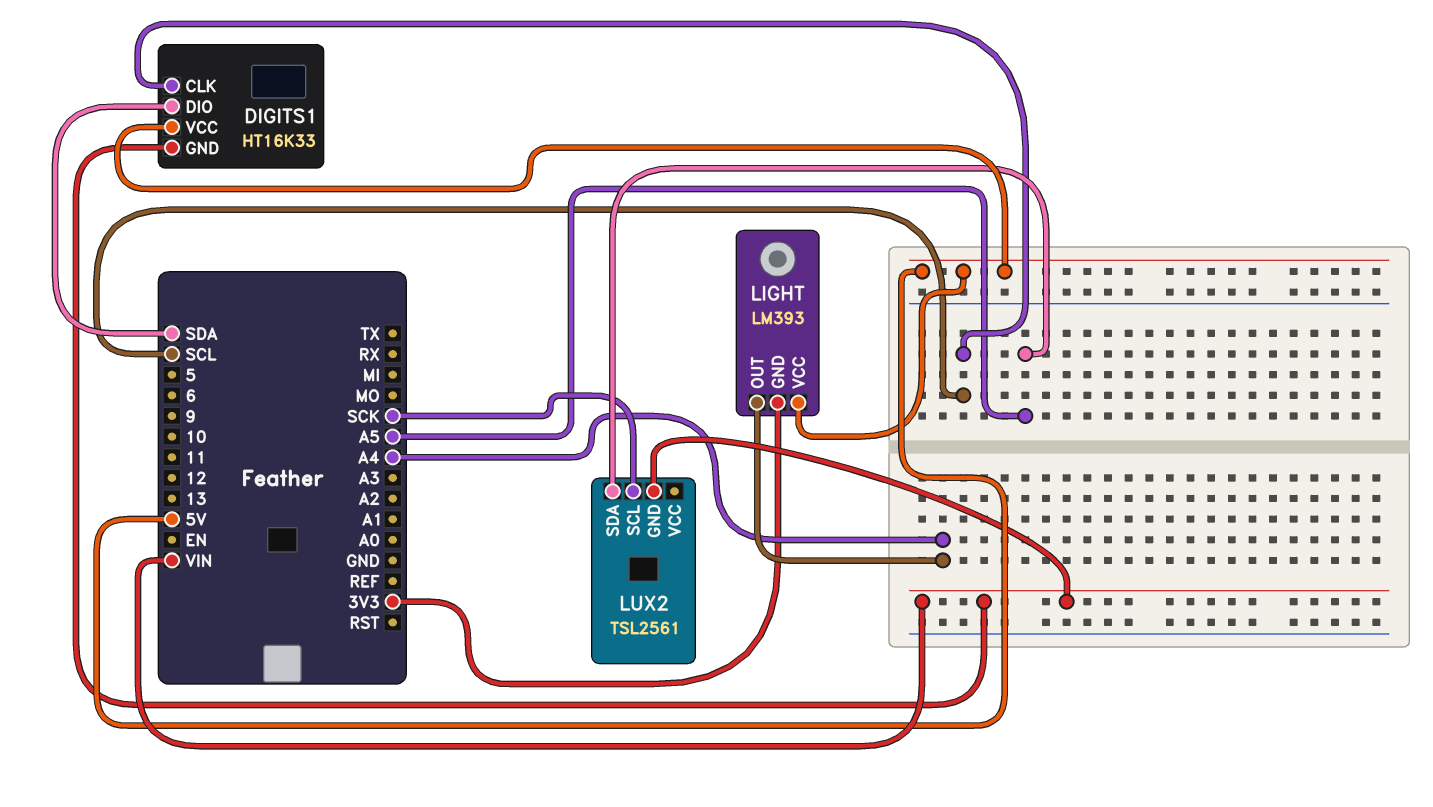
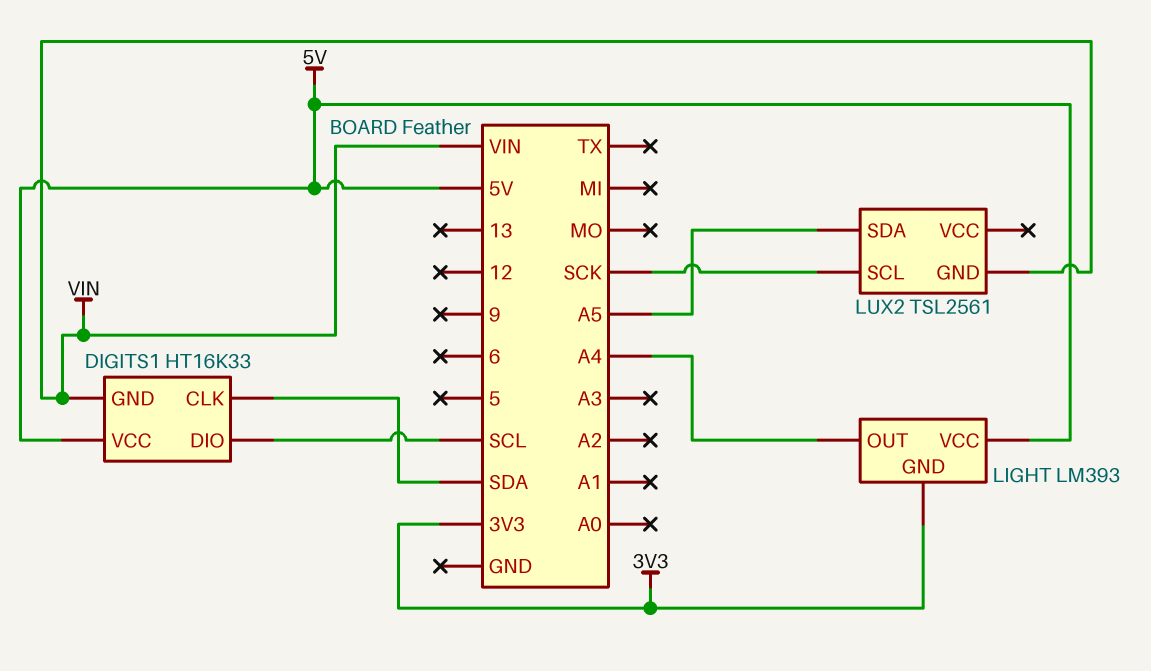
DIGITS1 pin CLK: SCL -> SDA
DIGITS1 pin DIO: SDA -> SCL

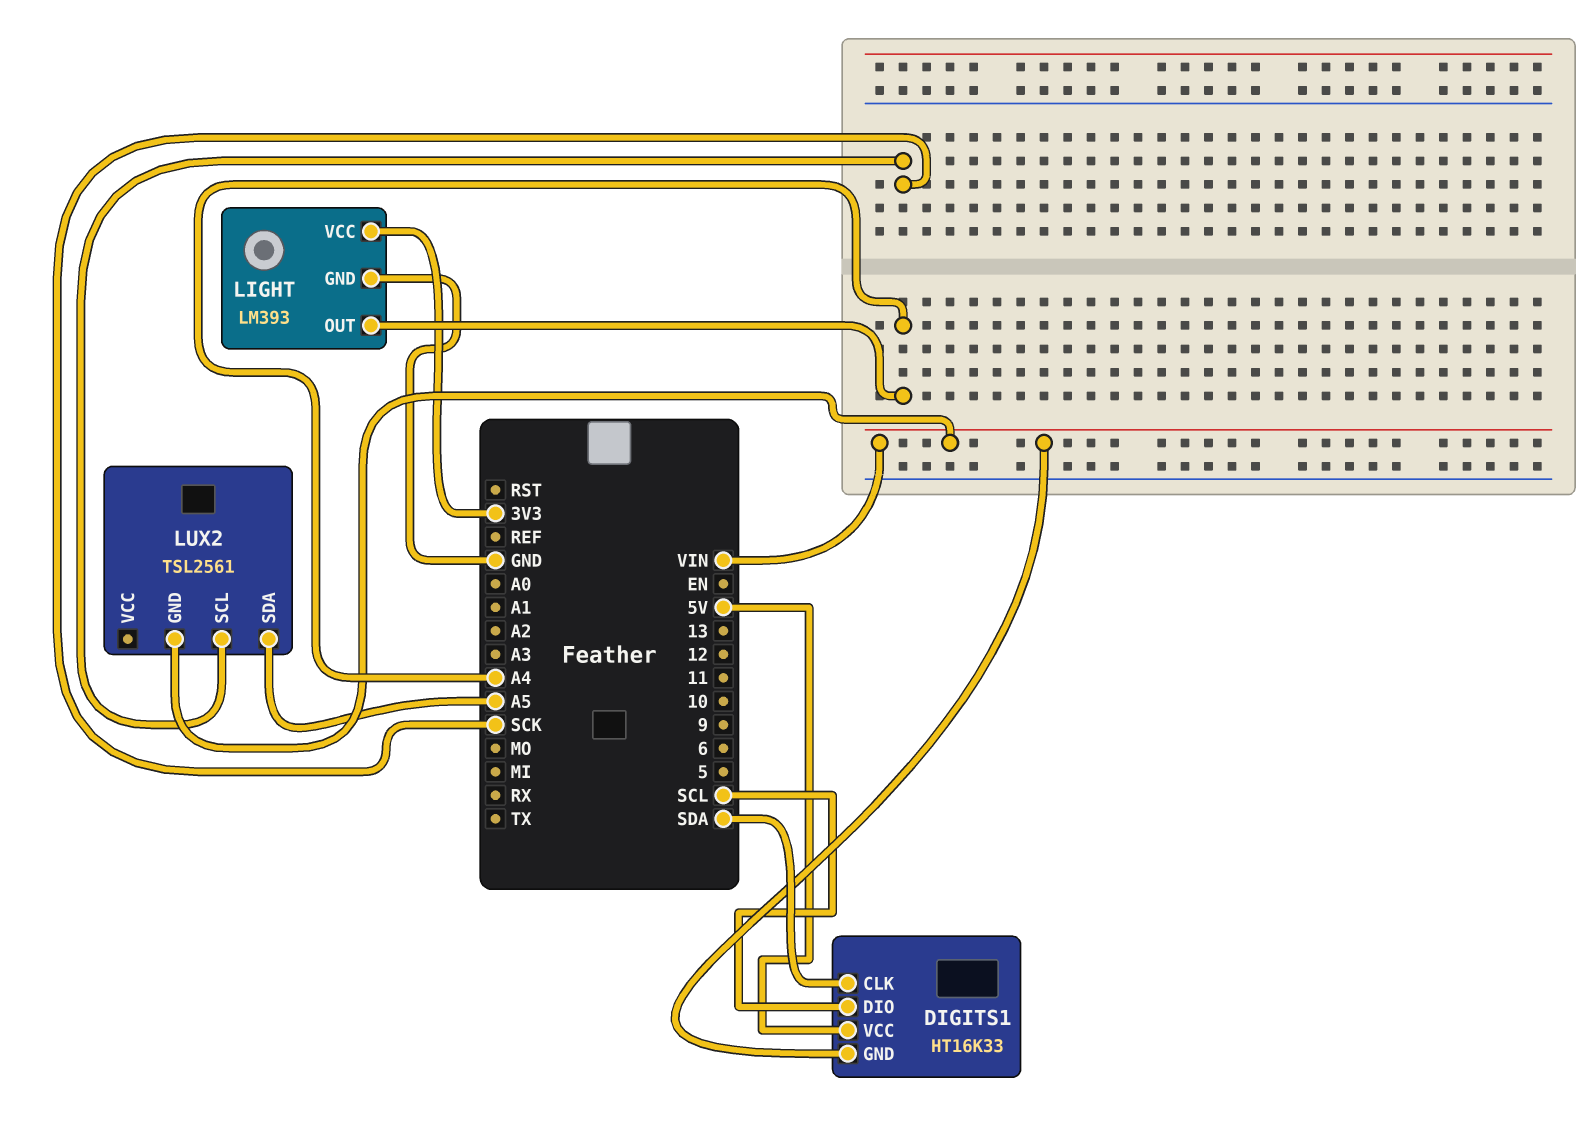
LIGHT pin GND: 3V3 -> GND
LIGHT pin VCC: 5V -> 3V3

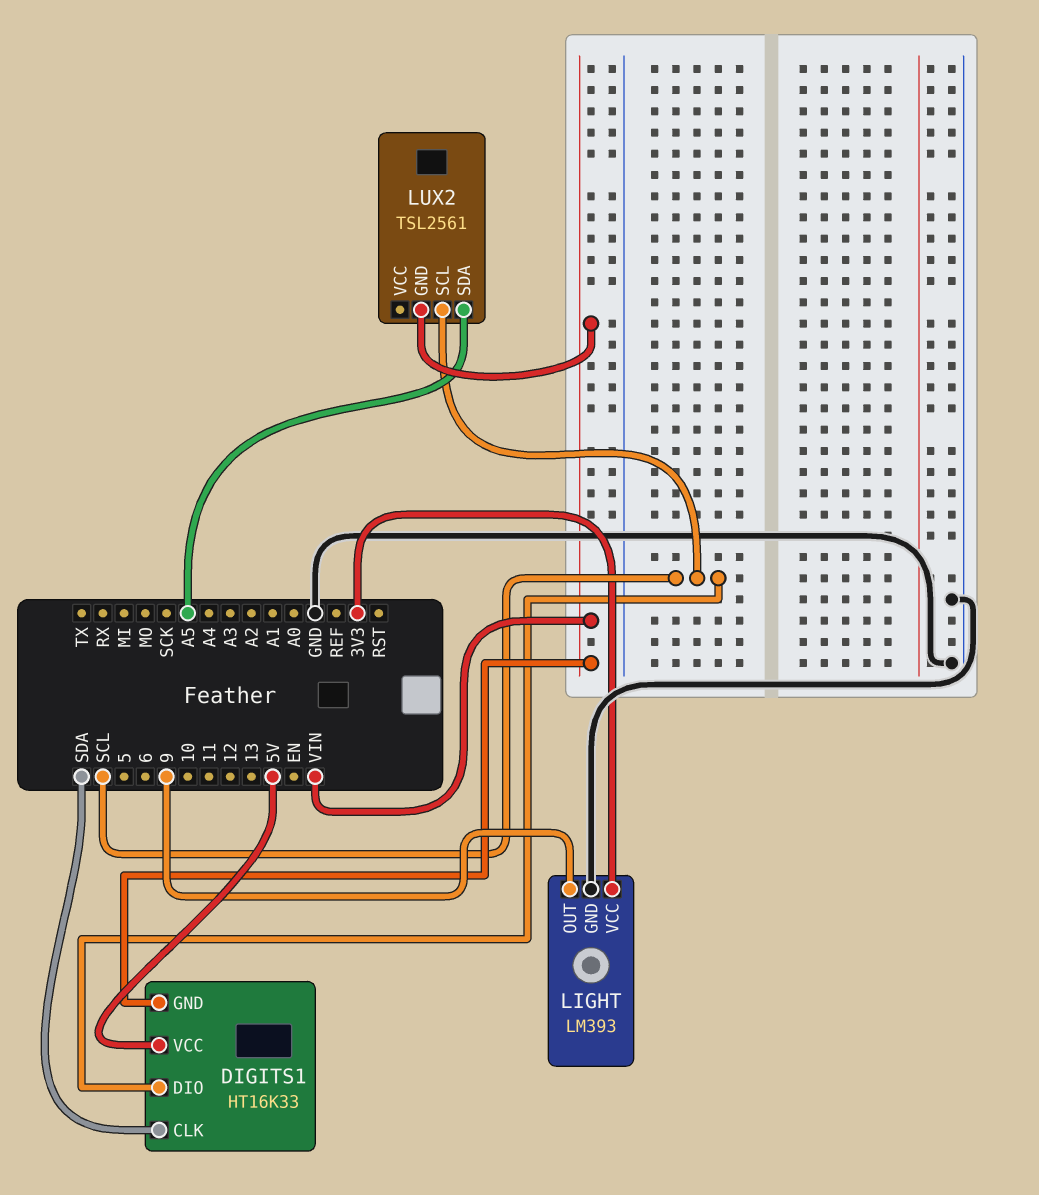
LIGHT pin OUT: A4 -> 9
LUX2 pin SCL: SCK -> SCL

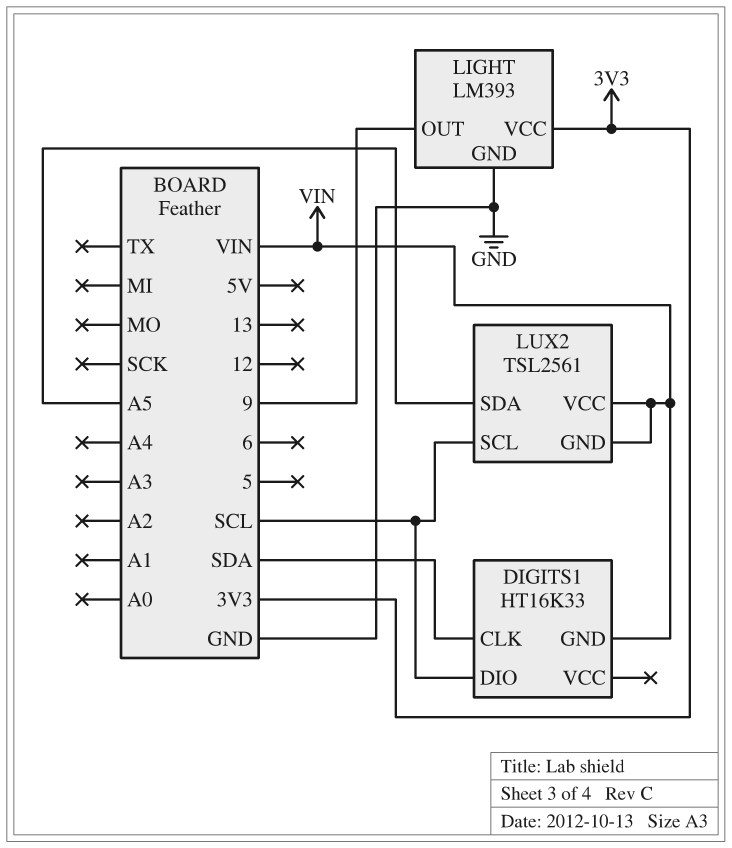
DIGITS1 pin VCC: 5V -> none
LUX2 pin VCC: none -> VIN

